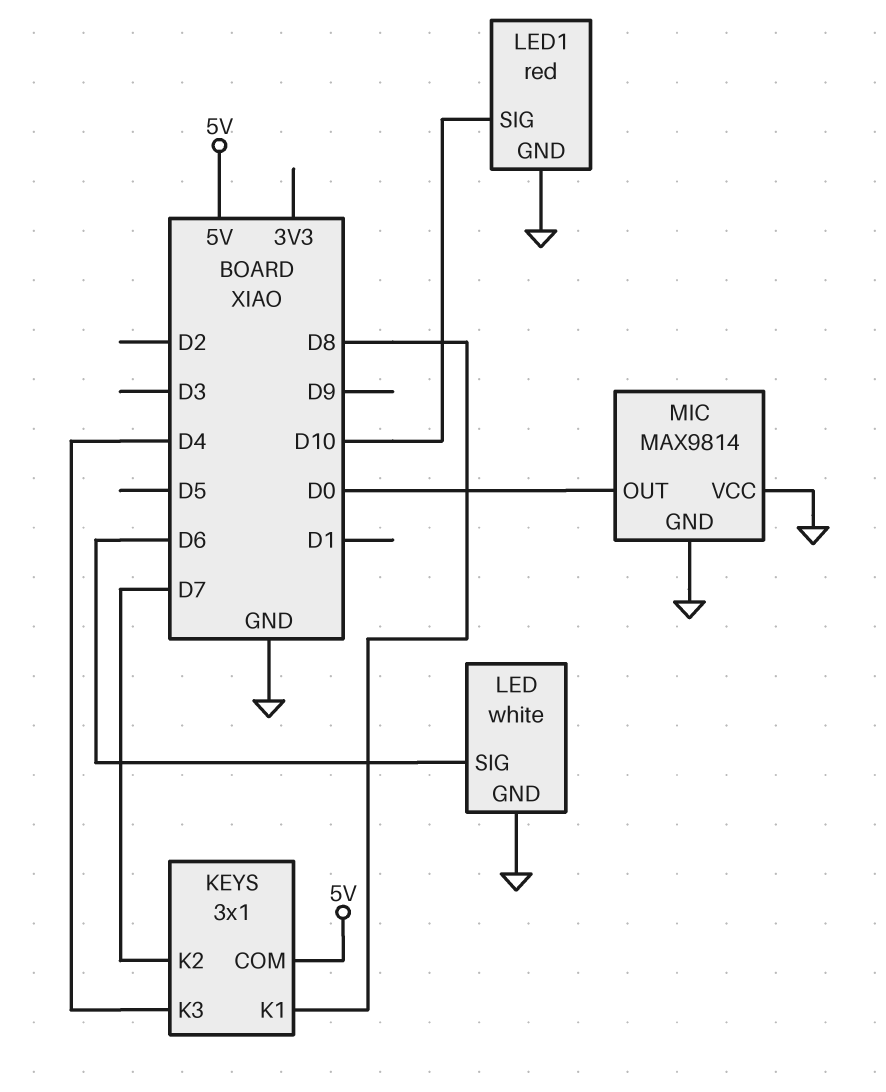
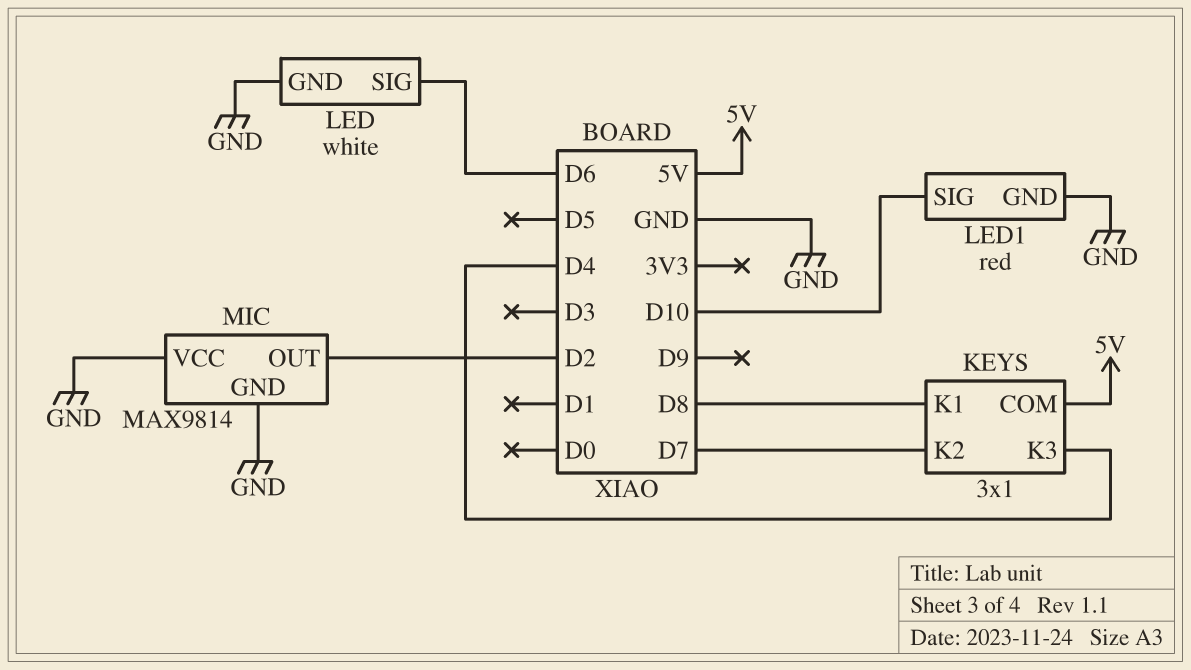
MIC pin OUT: D0 -> D2

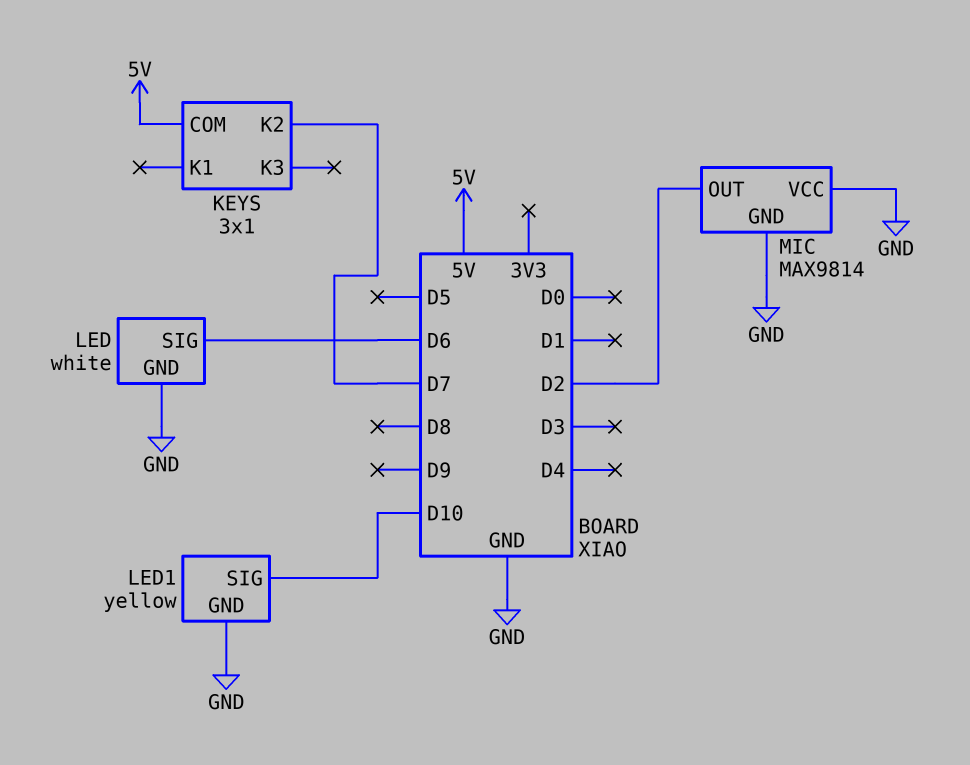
KEYS pin K1: D8 -> none
KEYS pin K3: D4 -> none
LED1: red -> yellow

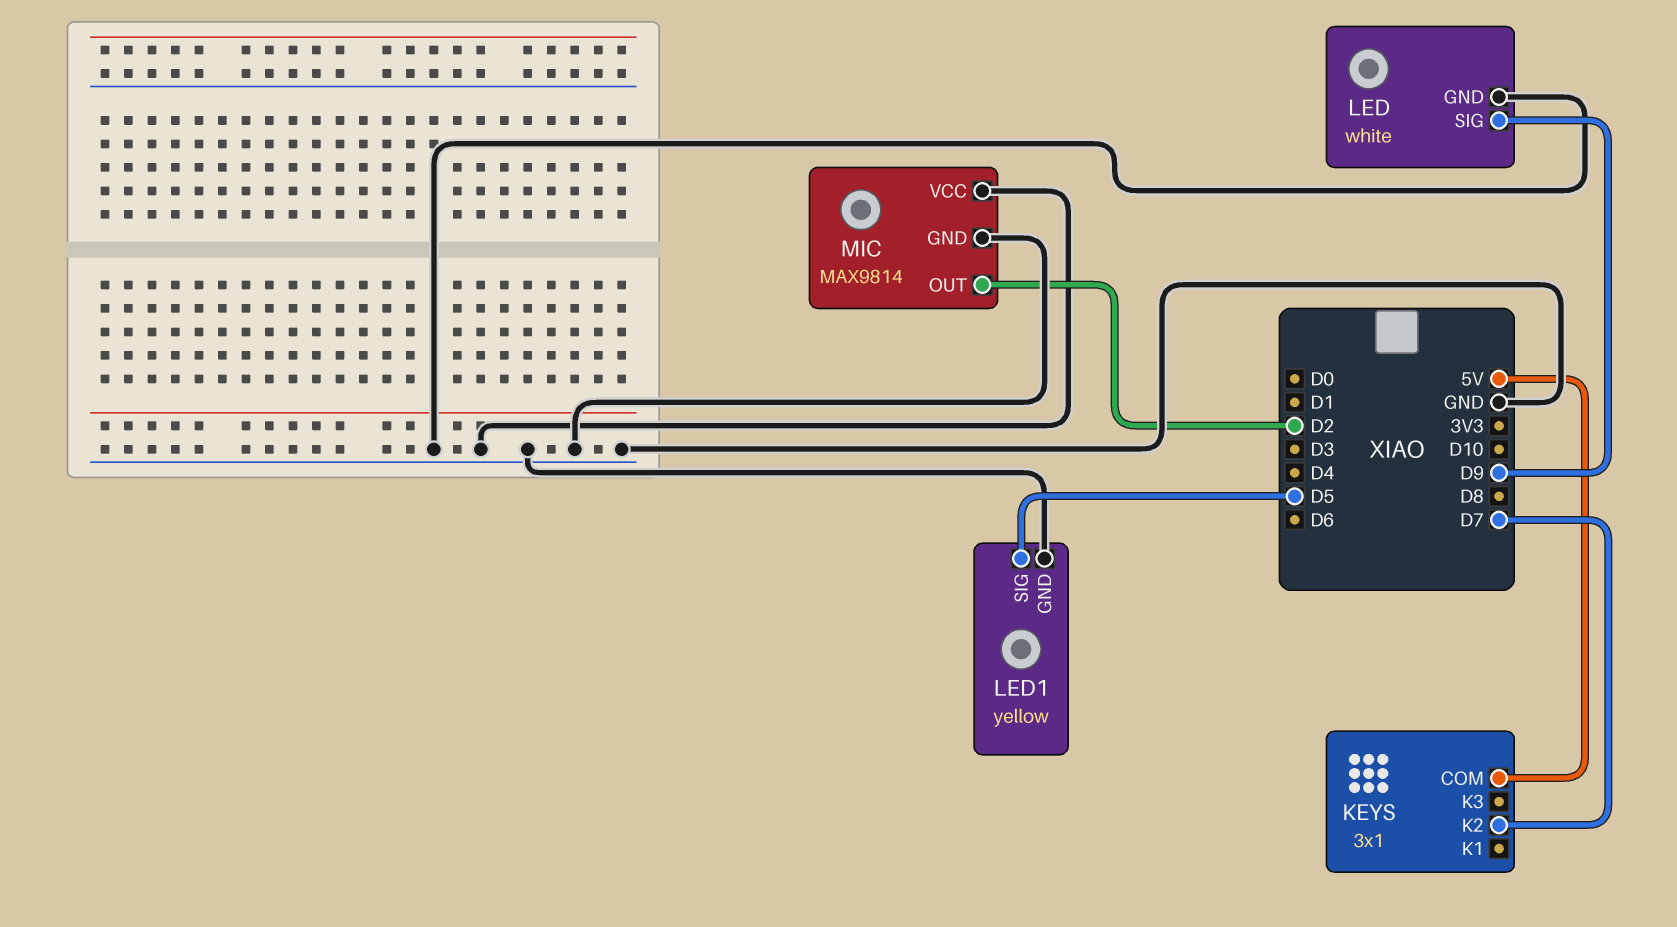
LED pin SIG: D6 -> D9
LED1 pin SIG: D10 -> D5

